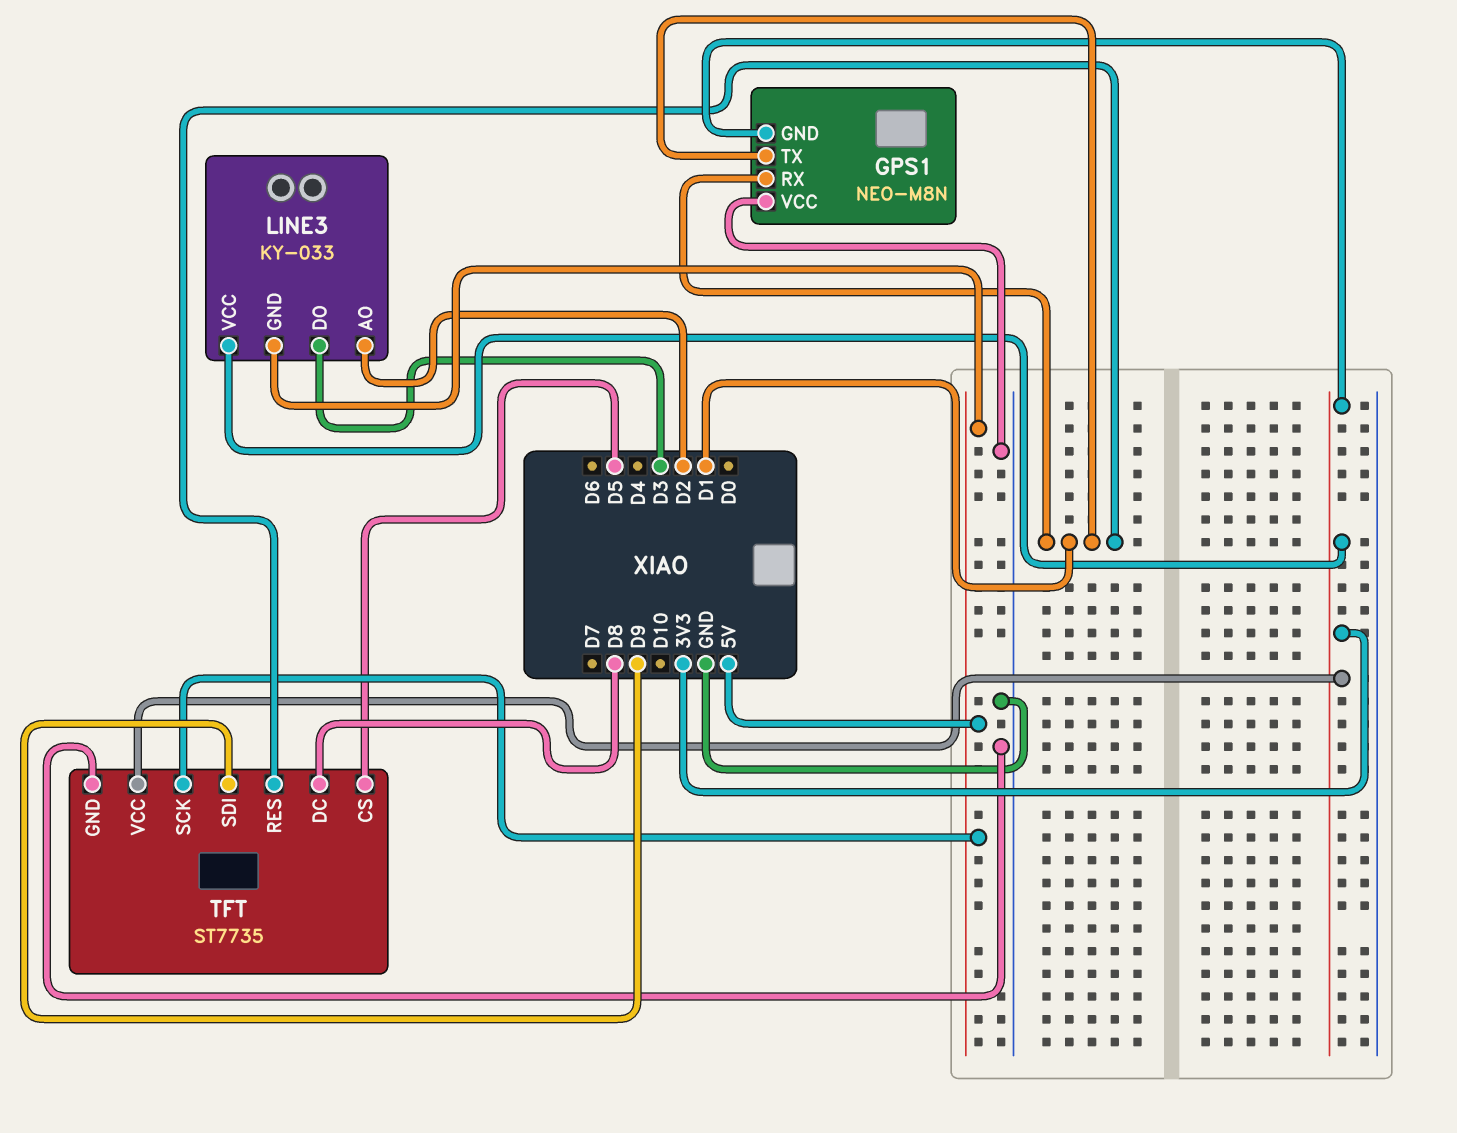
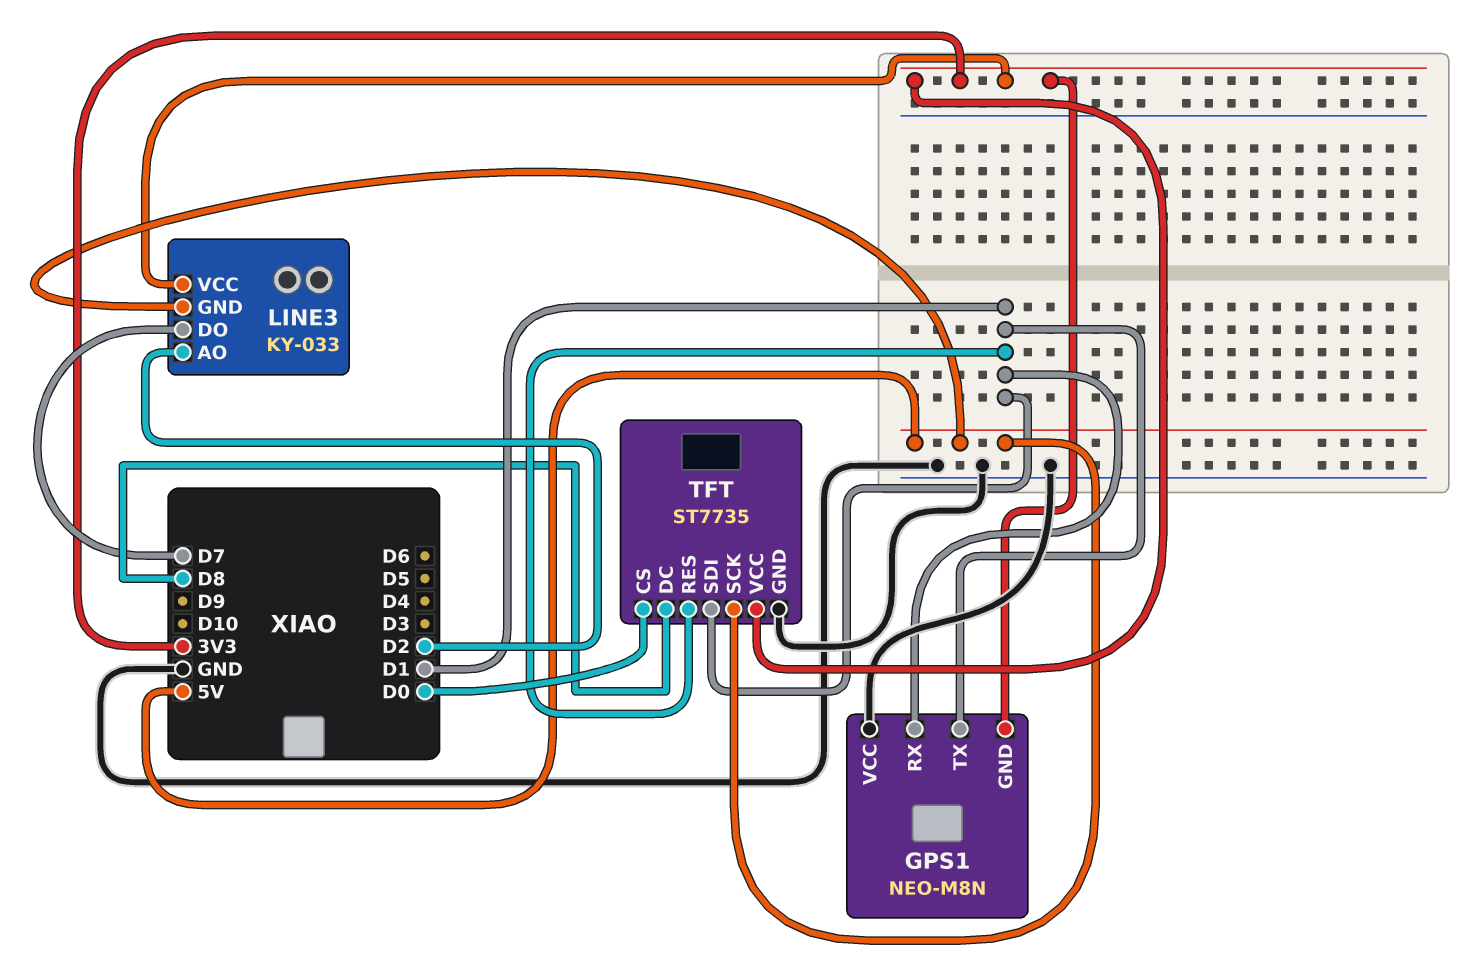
LINE3 pin DO: D3 -> D7
TFT pin CS: D5 -> D0
TFT pin SDI: D9 -> D1

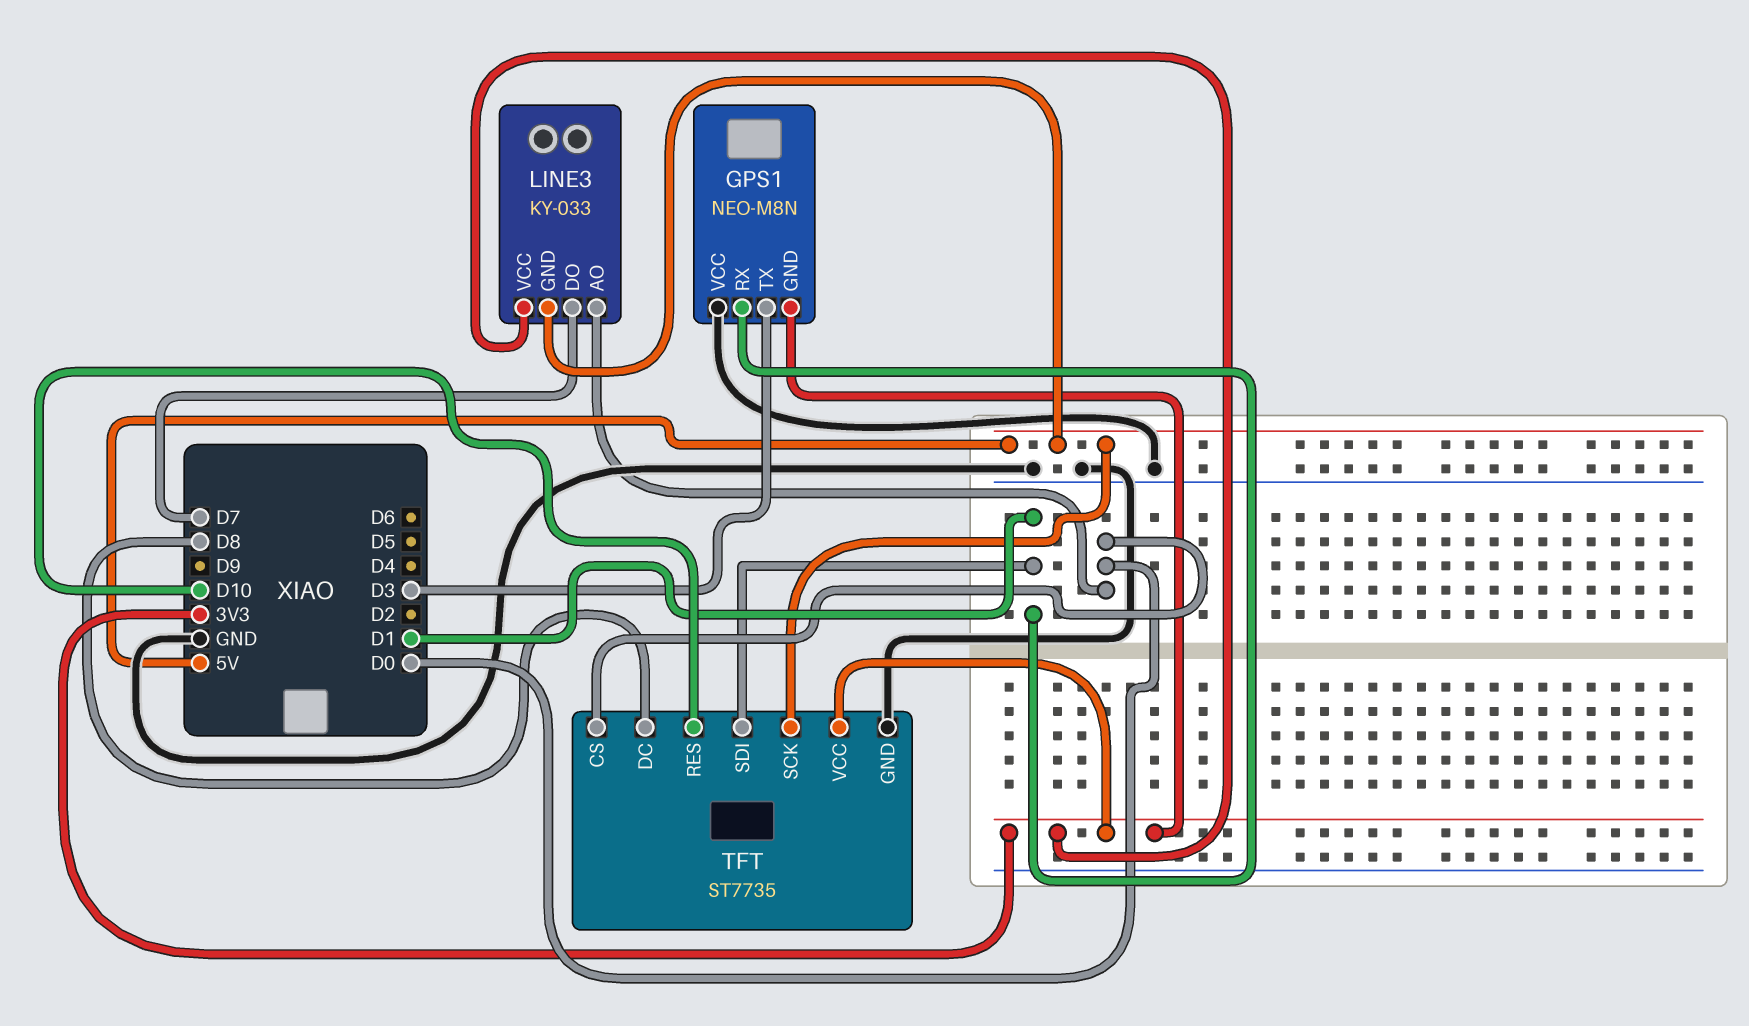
GPS1 pin TX: D1 -> D3
LINE3 pin AO: D2 -> D0
TFT pin RES: D1 -> D10

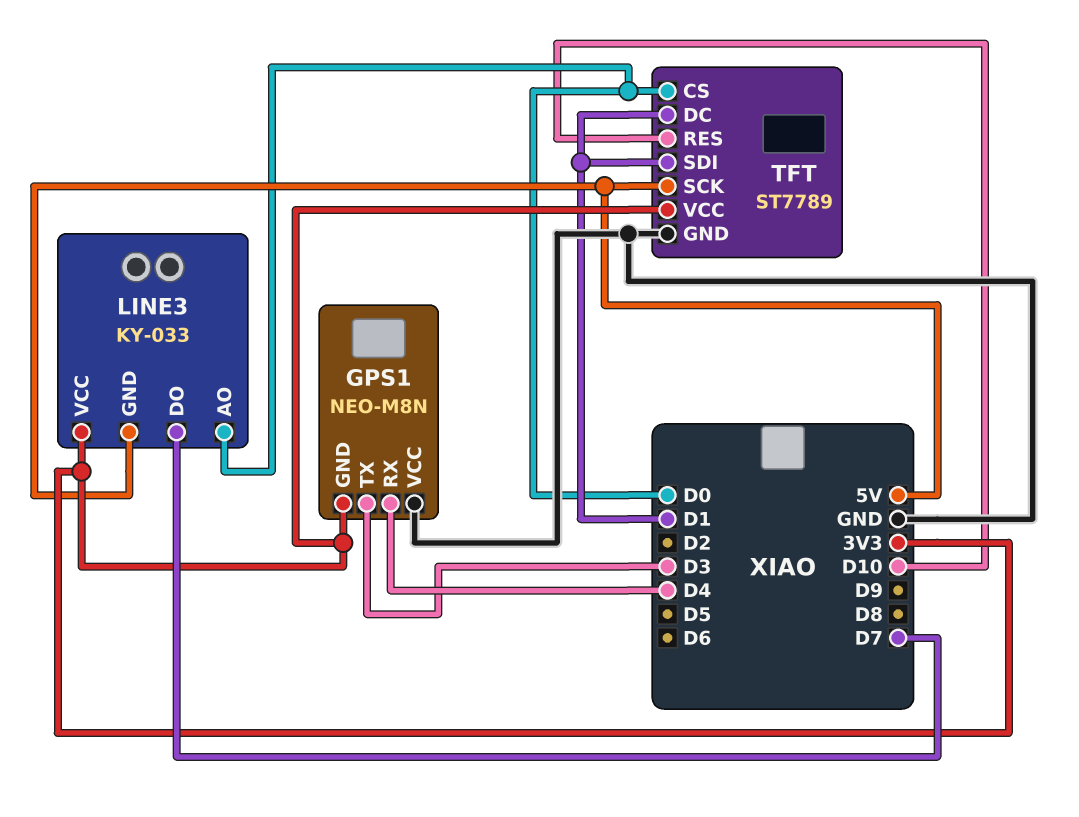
GPS1 pin RX: D1 -> D4
TFT: ST7735 -> ST7789
TFT pin DC: D8 -> D1

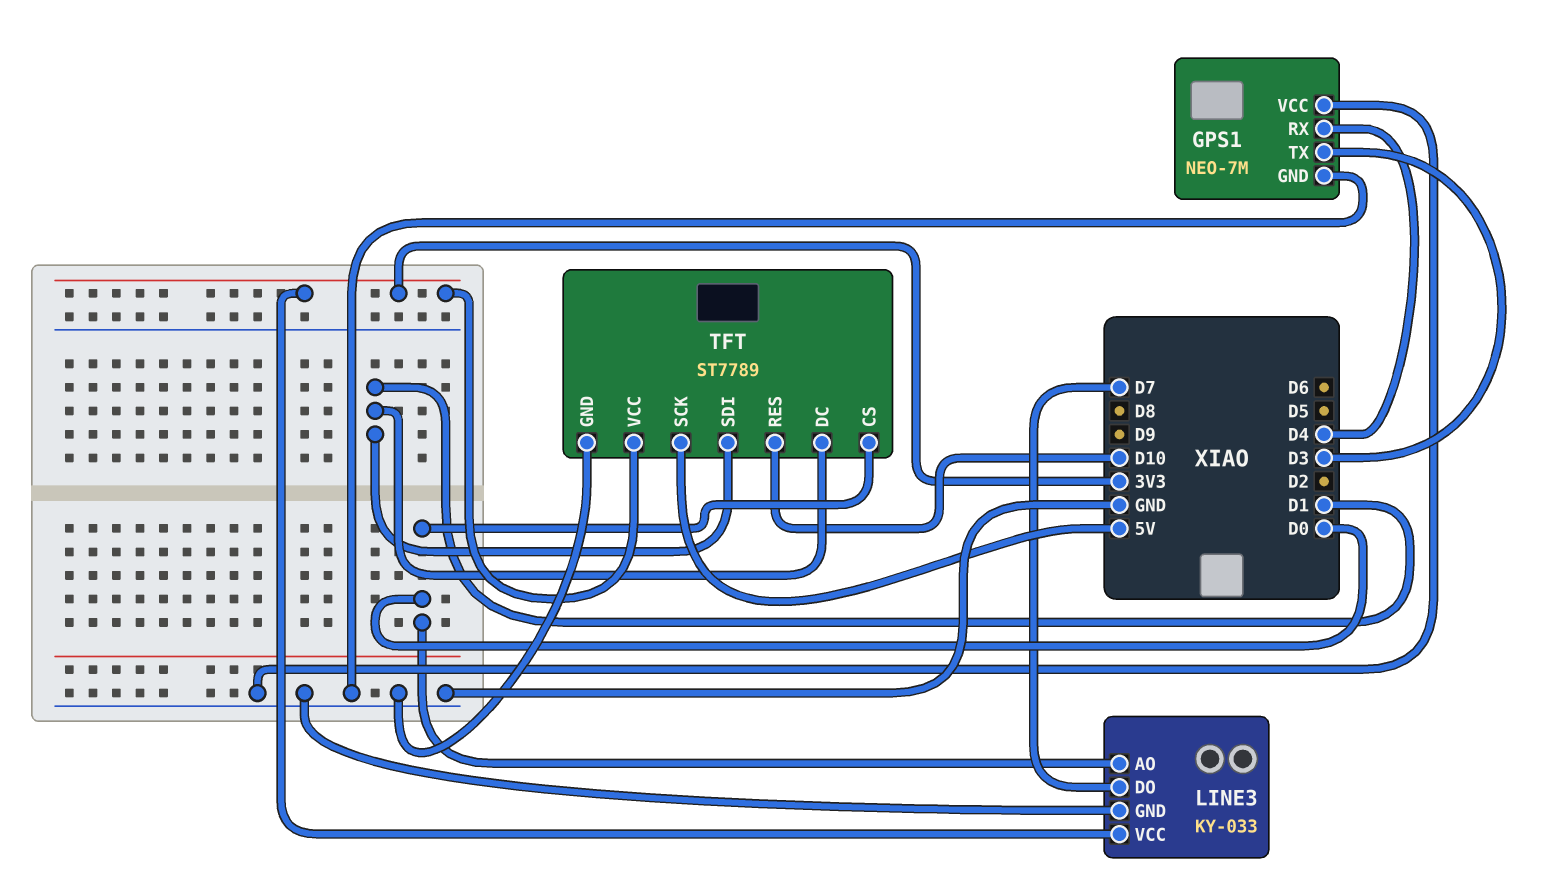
GPS1: NEO-M8N -> NEO-7M
GPS1 pin GND: 3V3 -> GND
LINE3 pin GND: 5V -> GND

